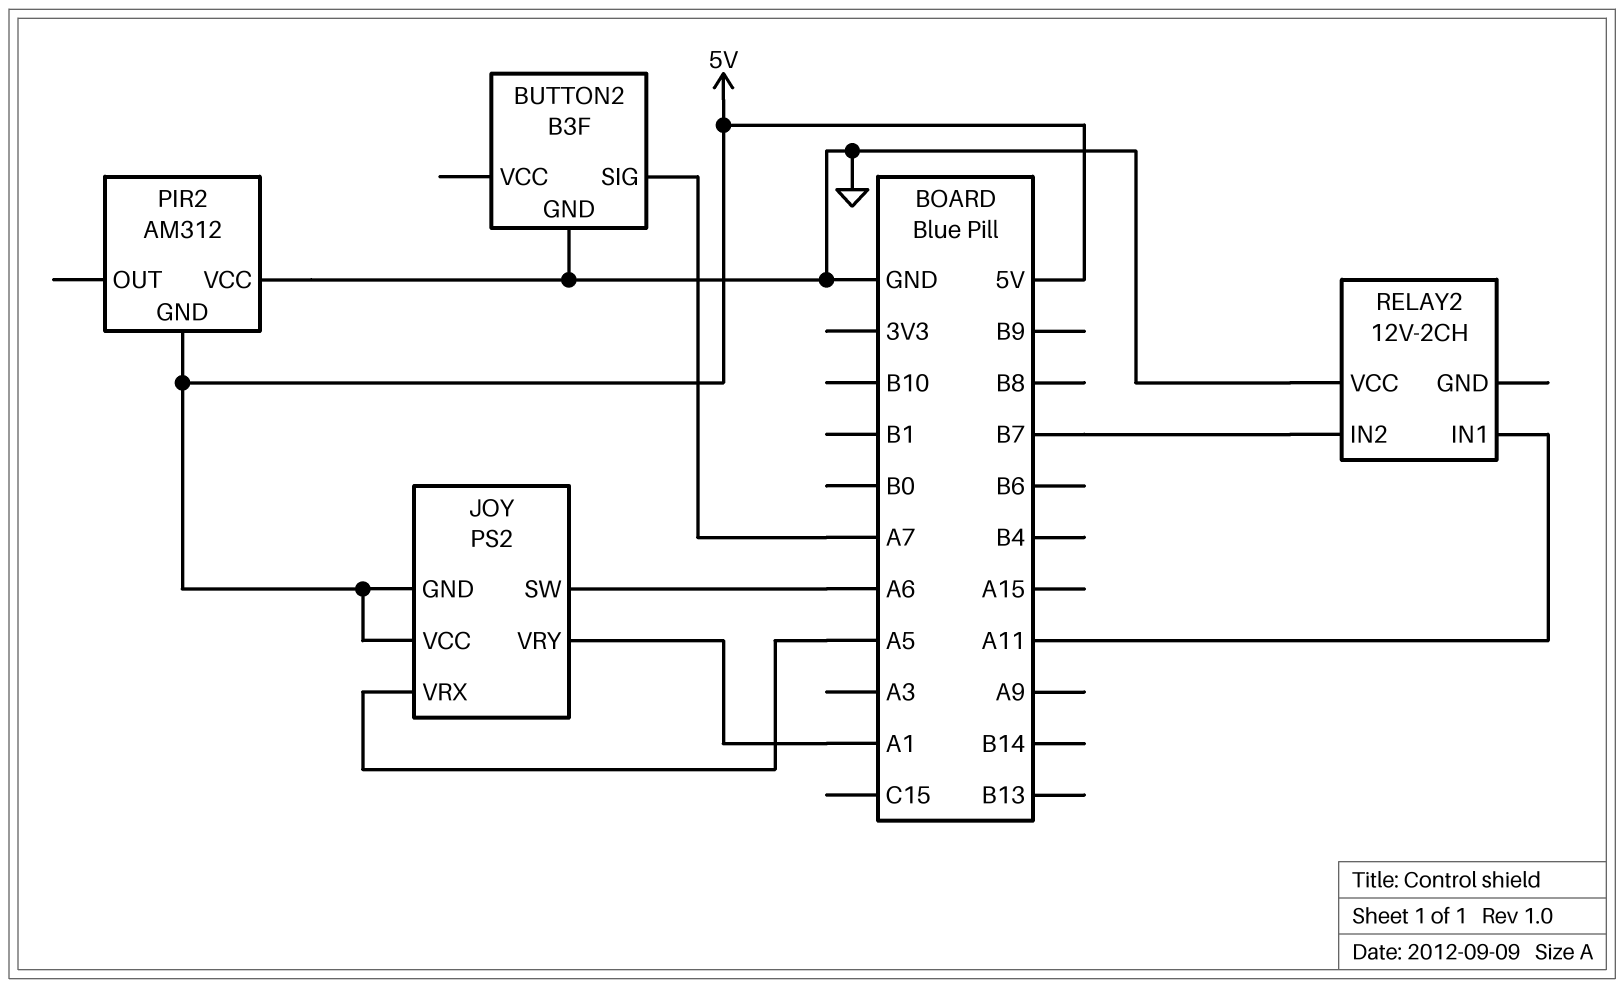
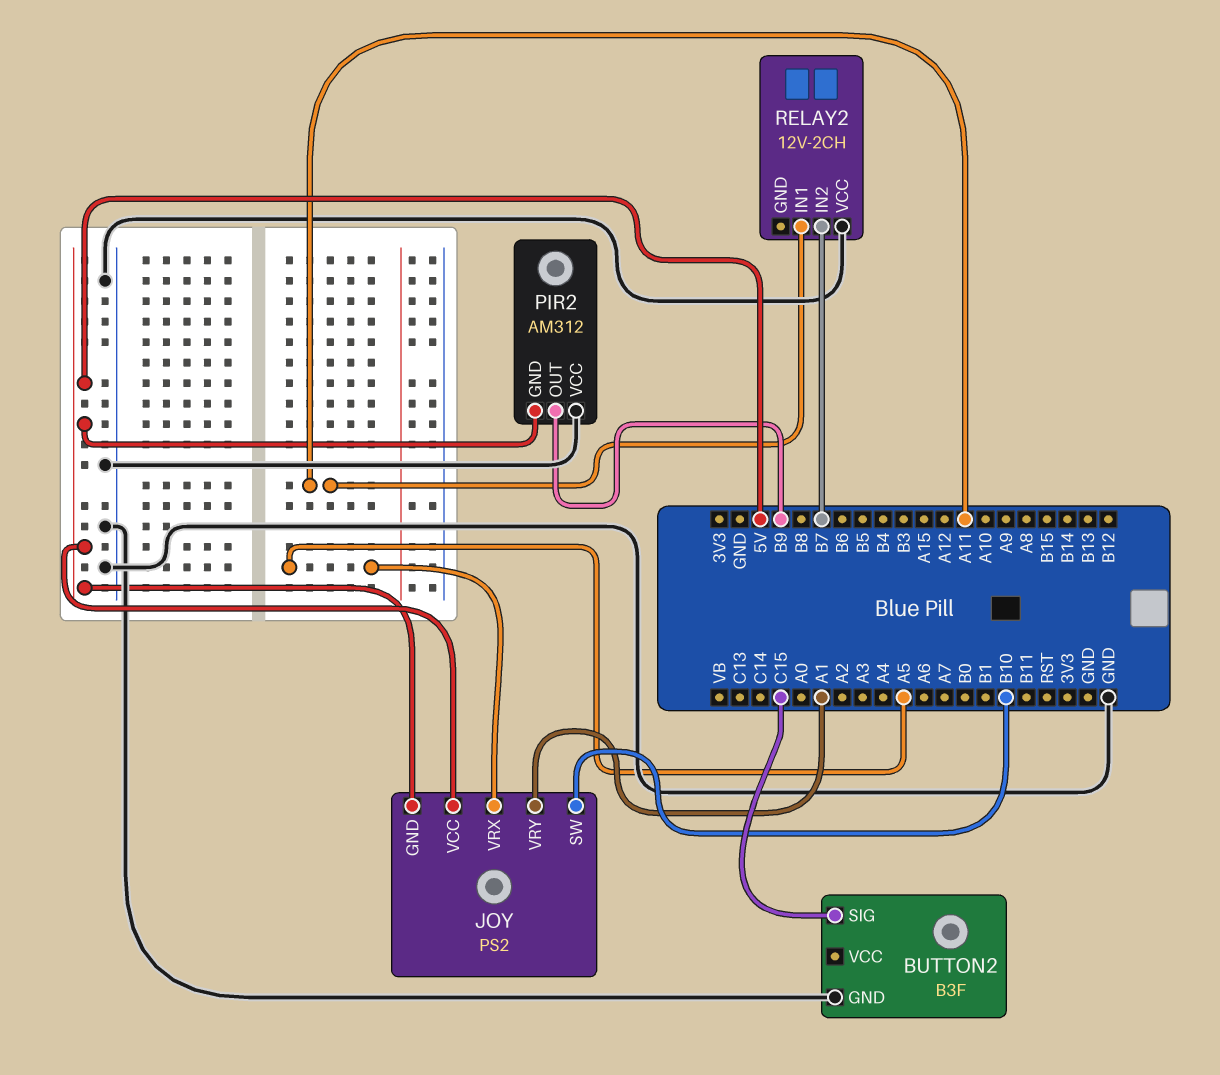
BUTTON2 pin SIG: A7 -> C15
JOY pin SW: A6 -> B10
PIR2 pin OUT: none -> B9

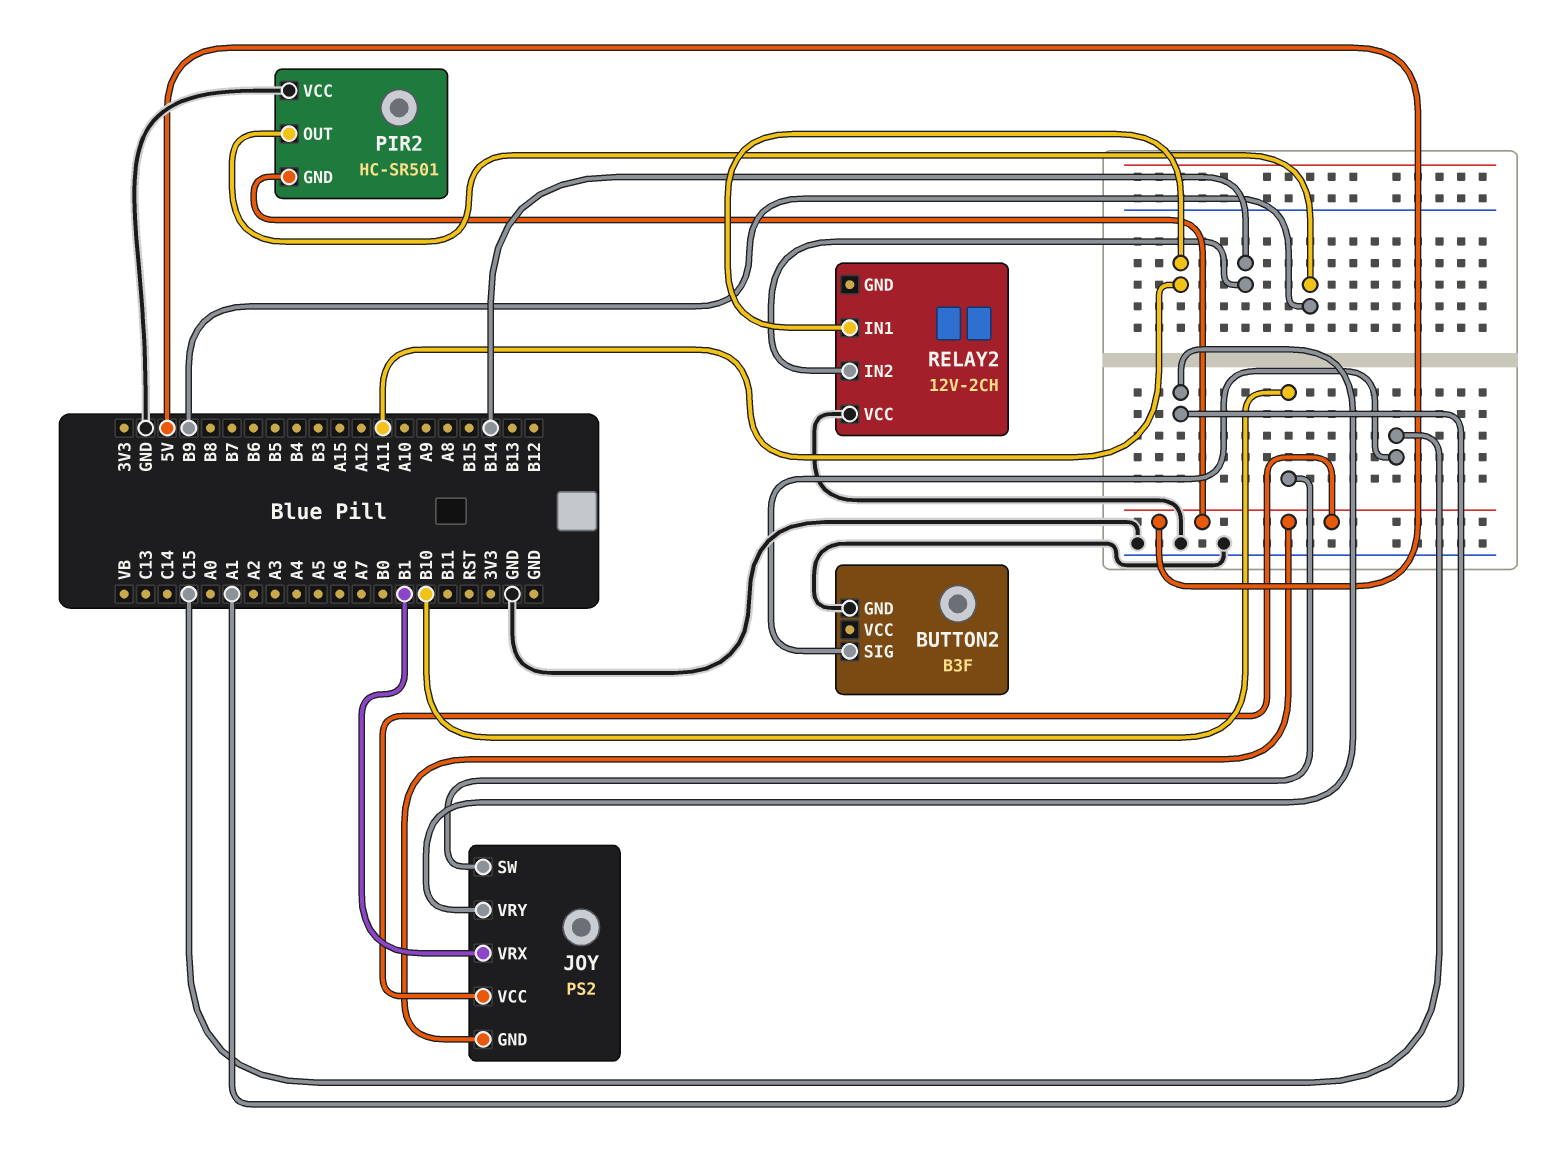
JOY pin VRX: A5 -> B1
PIR2: AM312 -> HC-SR501
RELAY2 pin IN2: B7 -> B14

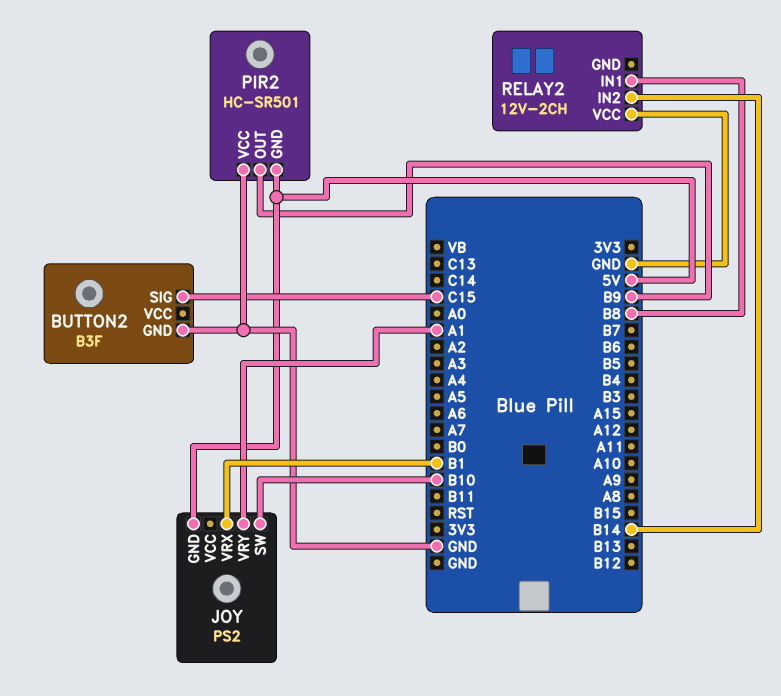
JOY pin VCC: 5V -> none
RELAY2 pin IN1: A11 -> B8

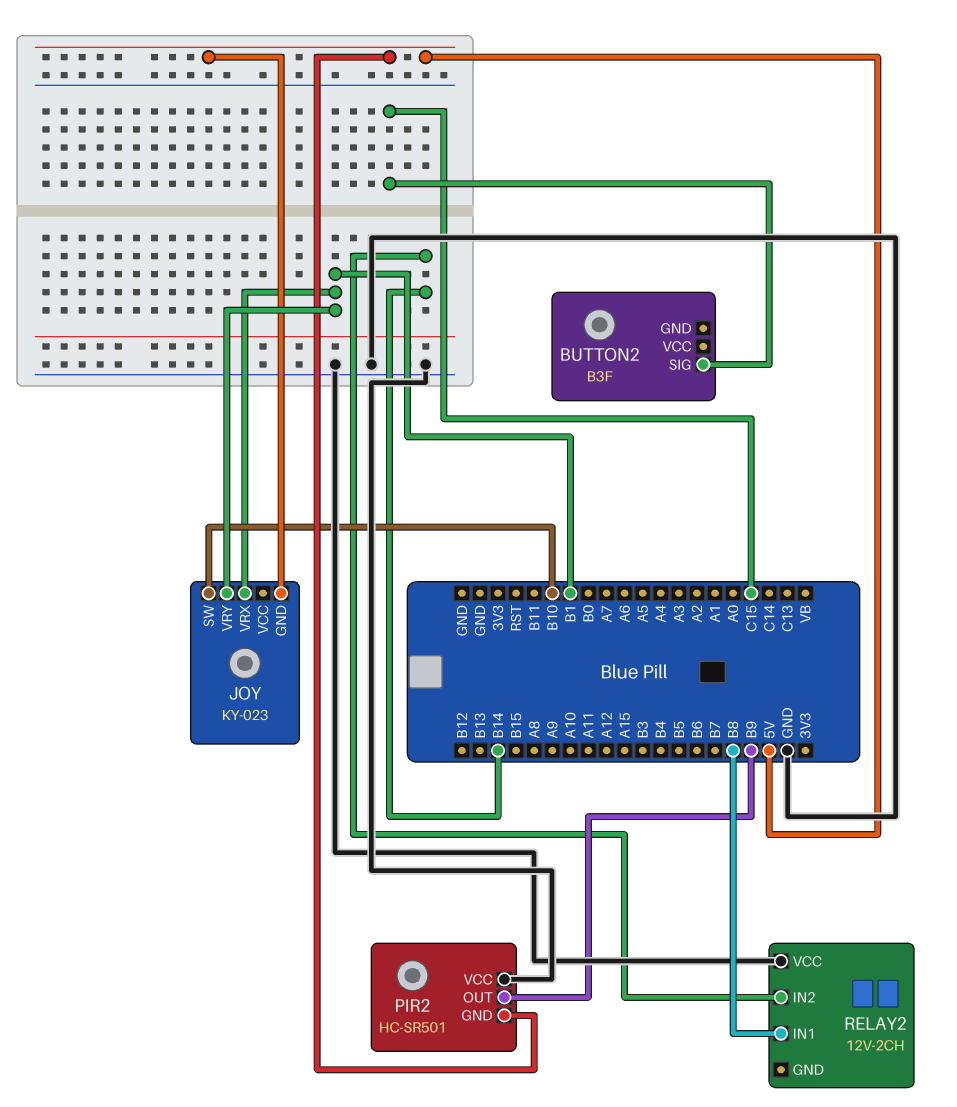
BUTTON2 pin GND: GND -> none
JOY: PS2 -> KY-023
JOY pin VRY: A1 -> B1

